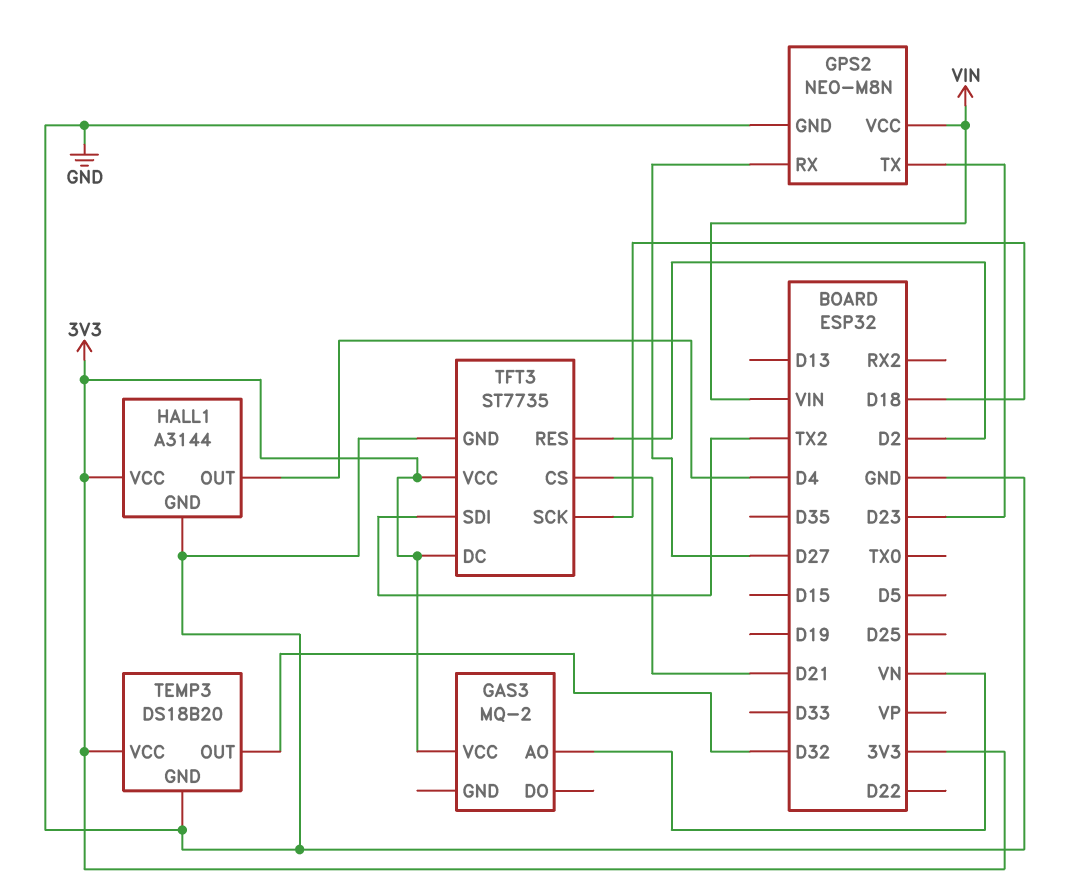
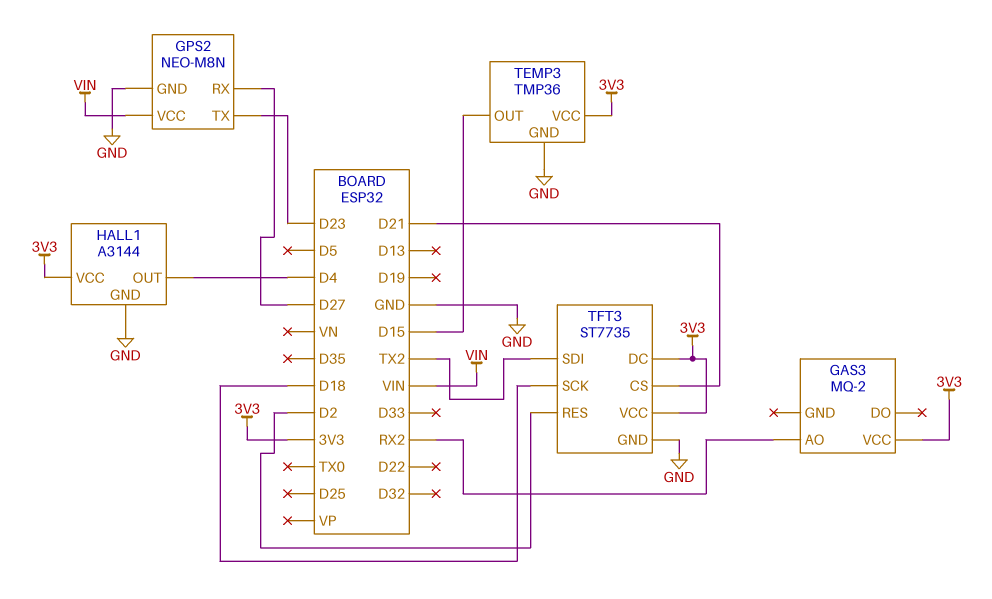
GAS3 pin AO: VN -> RX2
TEMP3: DS18B20 -> TMP36
TEMP3 pin OUT: D32 -> D15

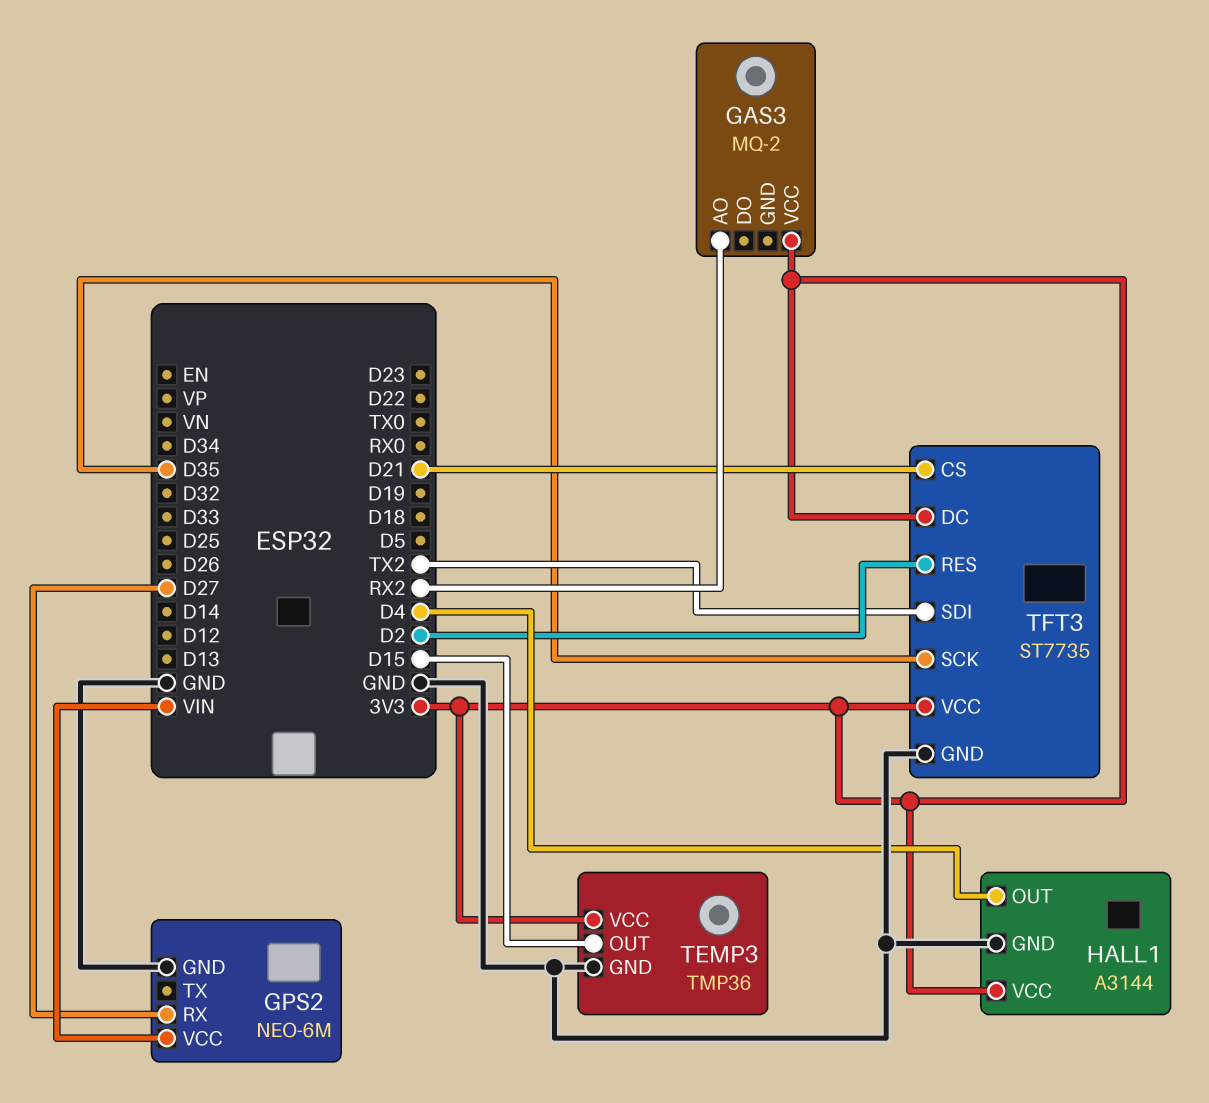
GPS2: NEO-M8N -> NEO-6M
GPS2 pin TX: D23 -> none
TFT3 pin SCK: D18 -> D35

